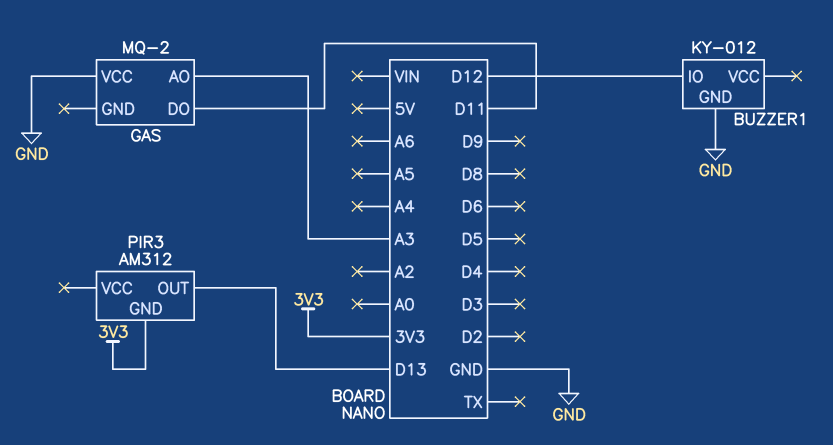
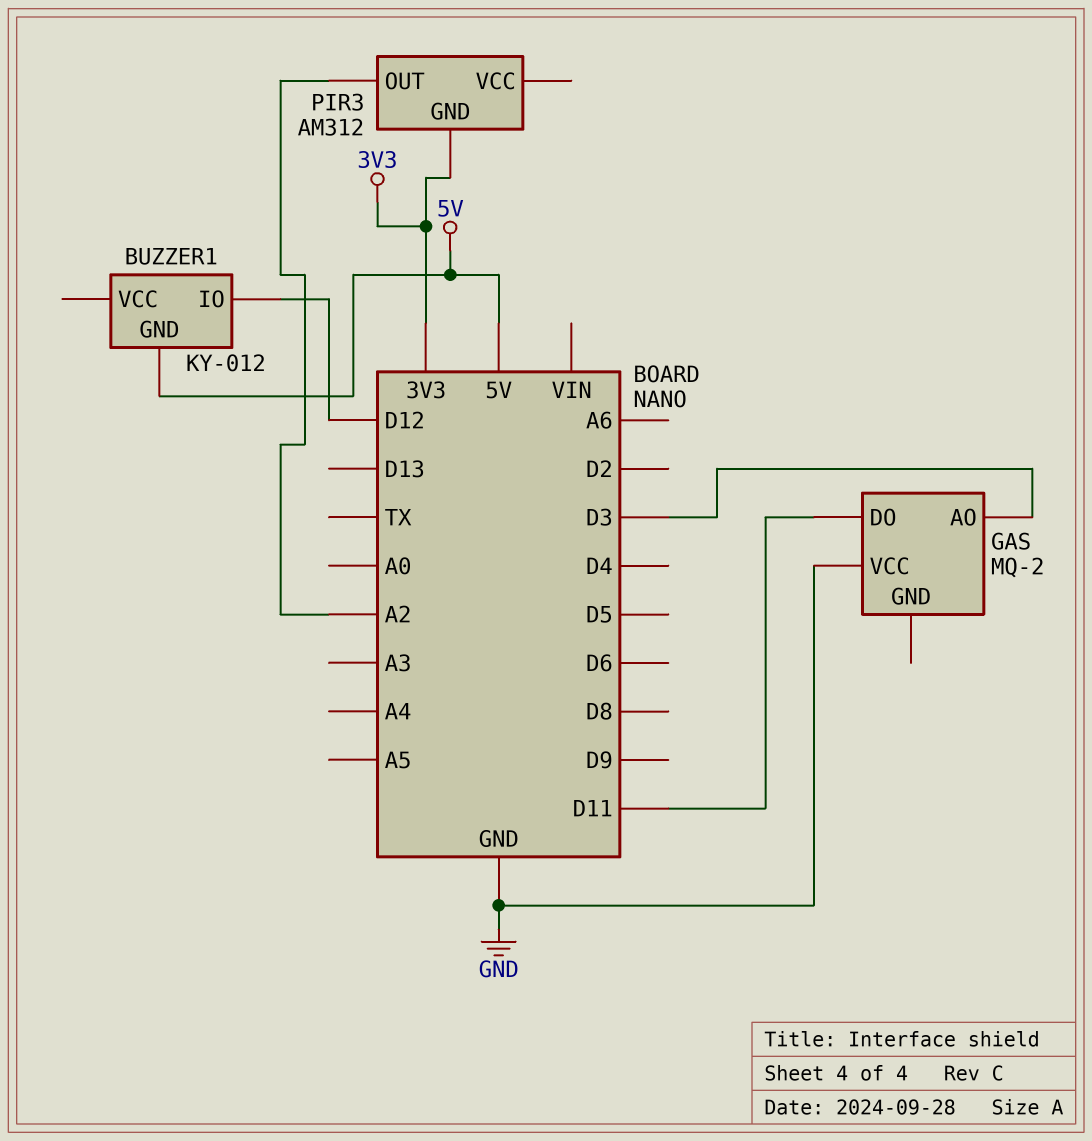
BUZZER1 pin GND: GND -> 5V
GAS pin AO: A3 -> D3
PIR3 pin OUT: D13 -> A2

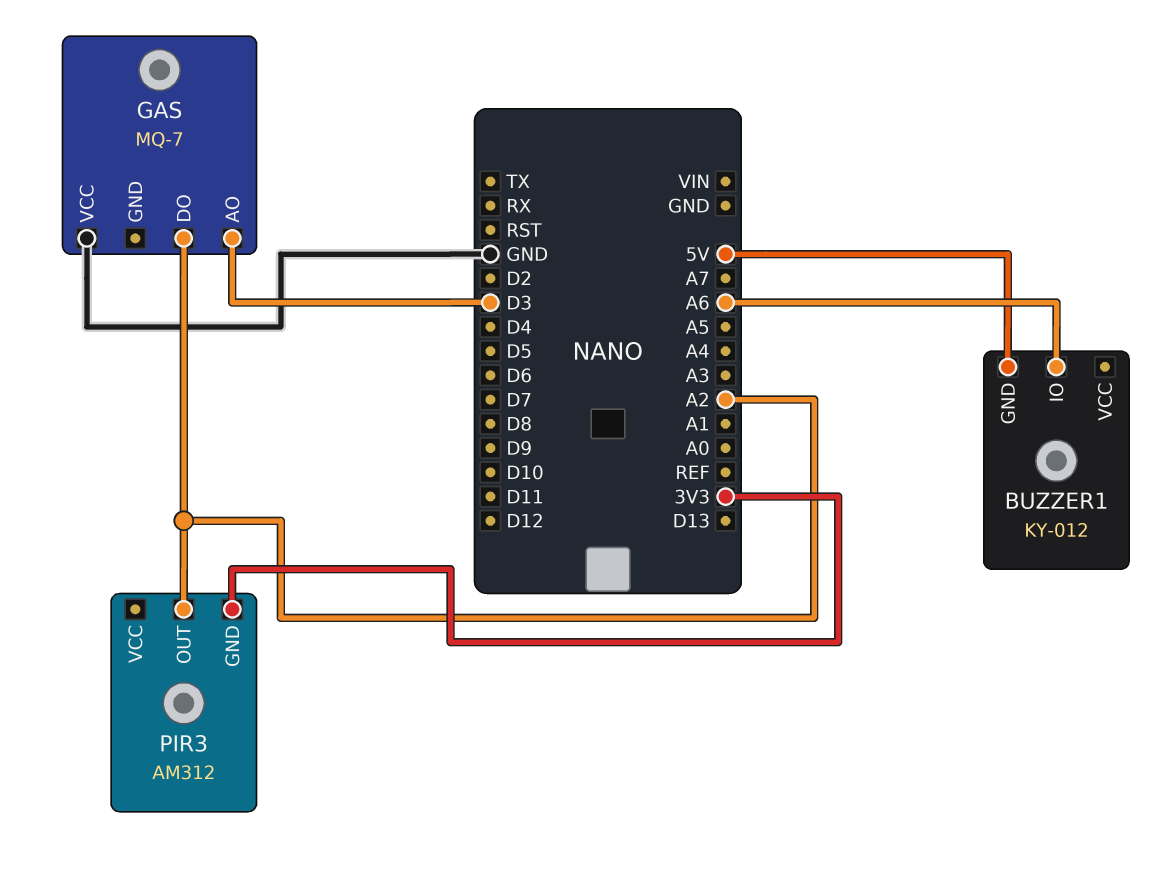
BUZZER1 pin IO: D12 -> A6
GAS: MQ-2 -> MQ-7
GAS pin DO: D11 -> A2

